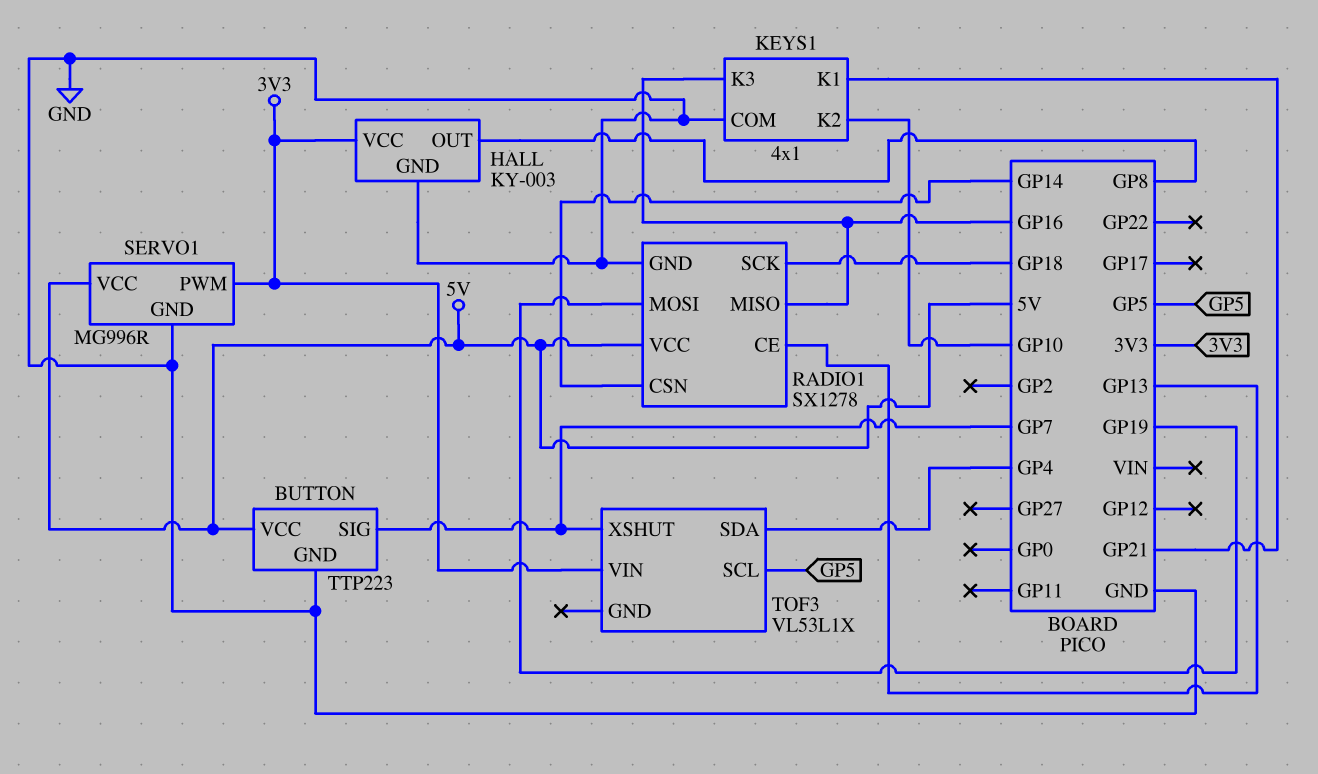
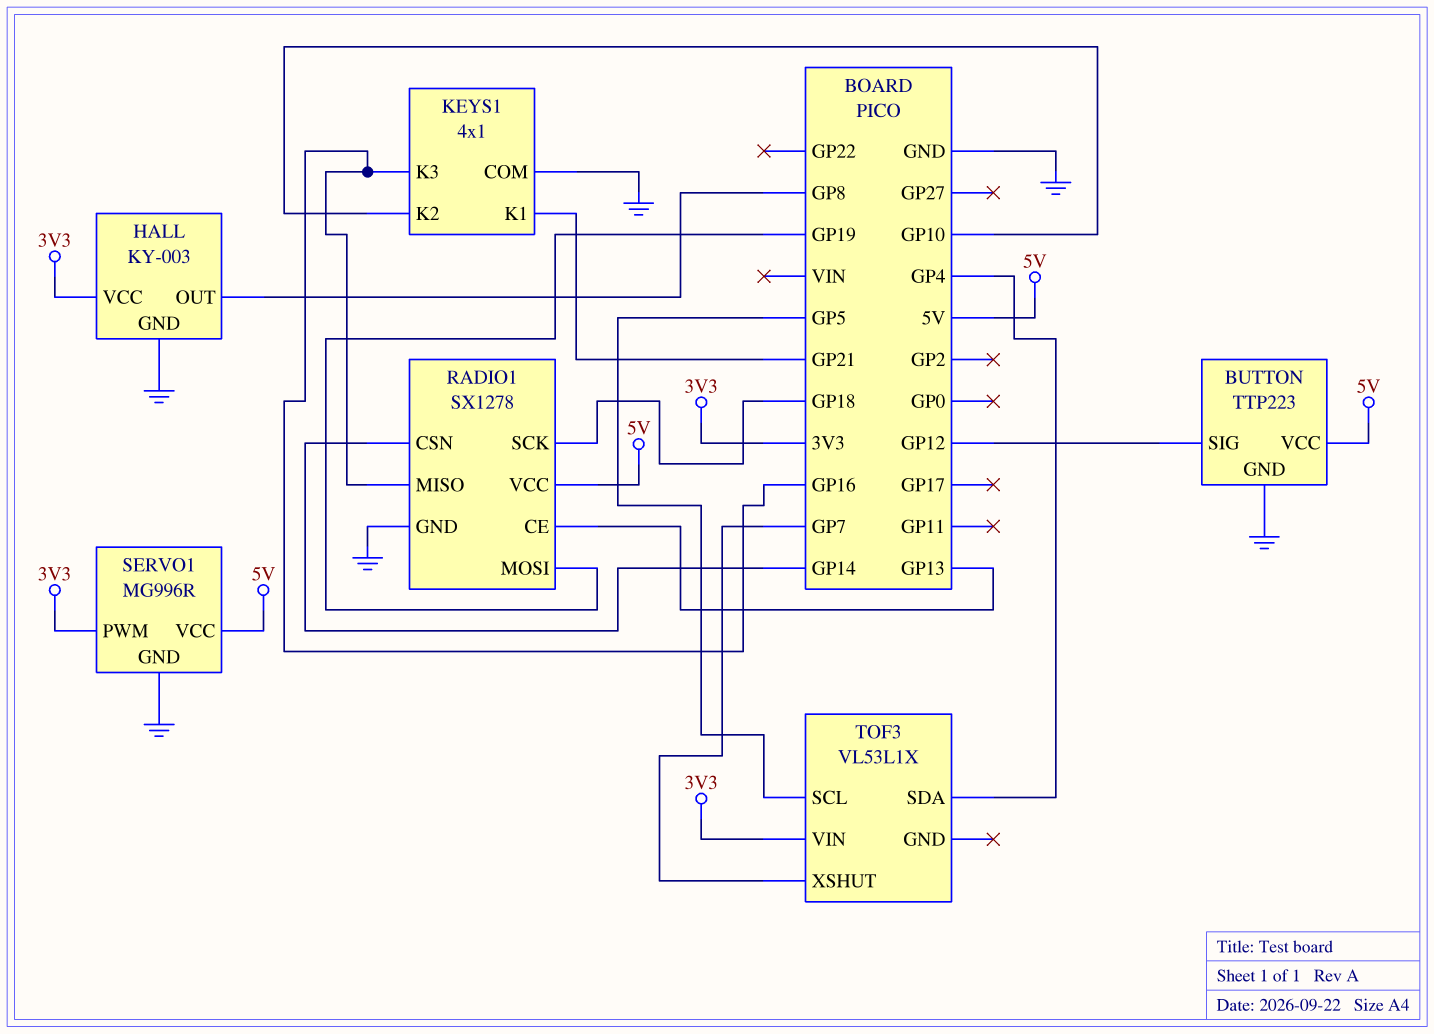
BUTTON pin SIG: GP7 -> GP12

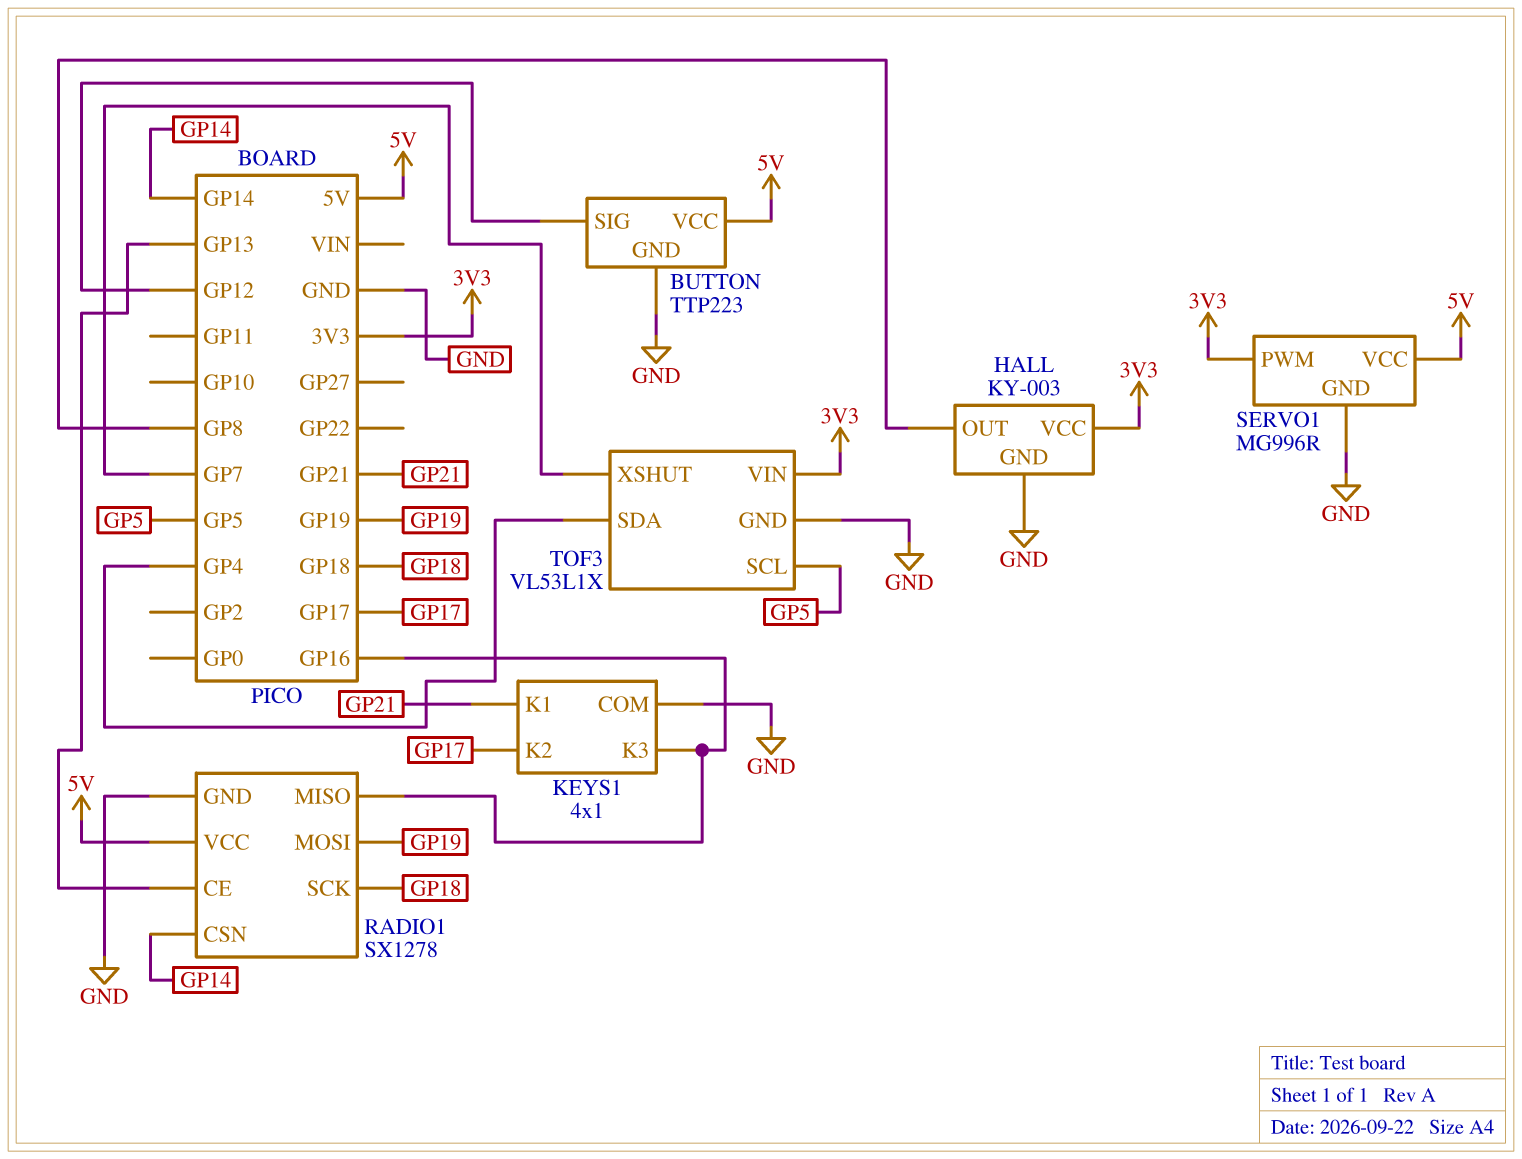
KEYS1 pin K2: GP10 -> GP17
TOF3 pin GND: none -> GND

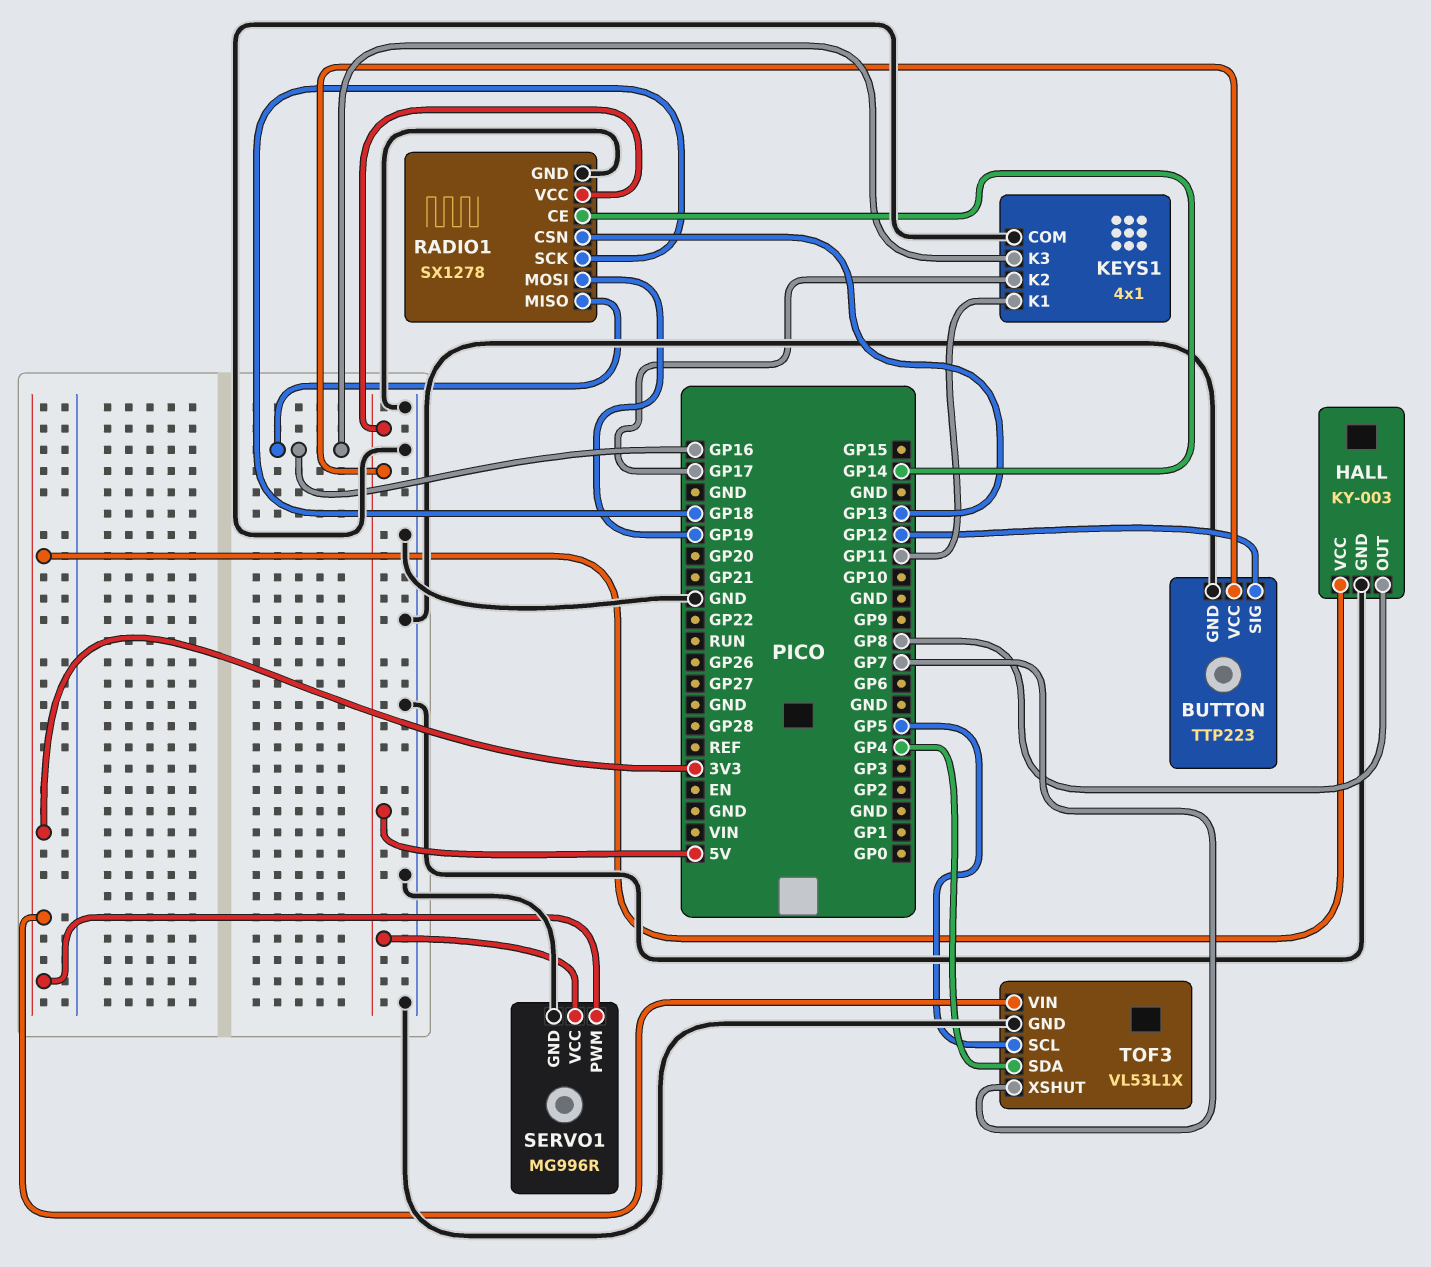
KEYS1 pin K1: GP21 -> GP11
RADIO1 pin CE: GP13 -> GP14
RADIO1 pin CSN: GP14 -> GP13

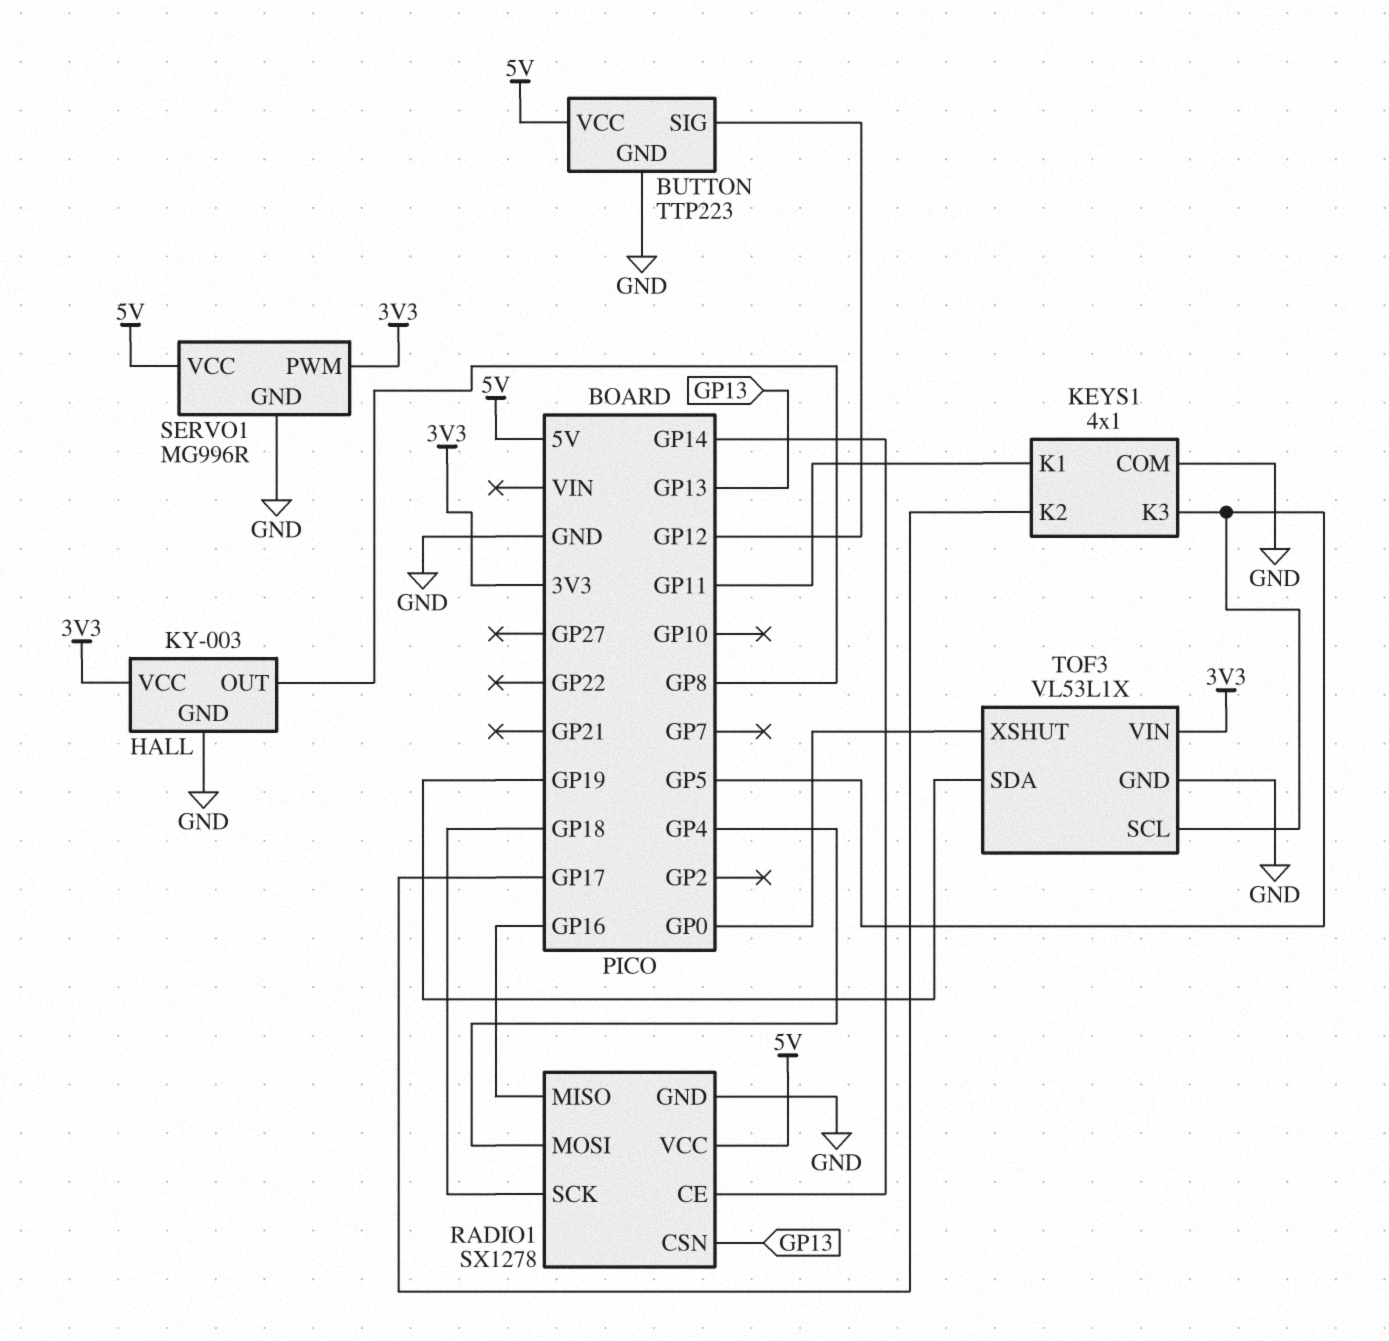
KEYS1 pin K3: GP16 -> GP5
RADIO1 pin MOSI: GP19 -> GP4
TOF3 pin SDA: GP4 -> GP19
TOF3 pin XSHUT: GP7 -> GP0

